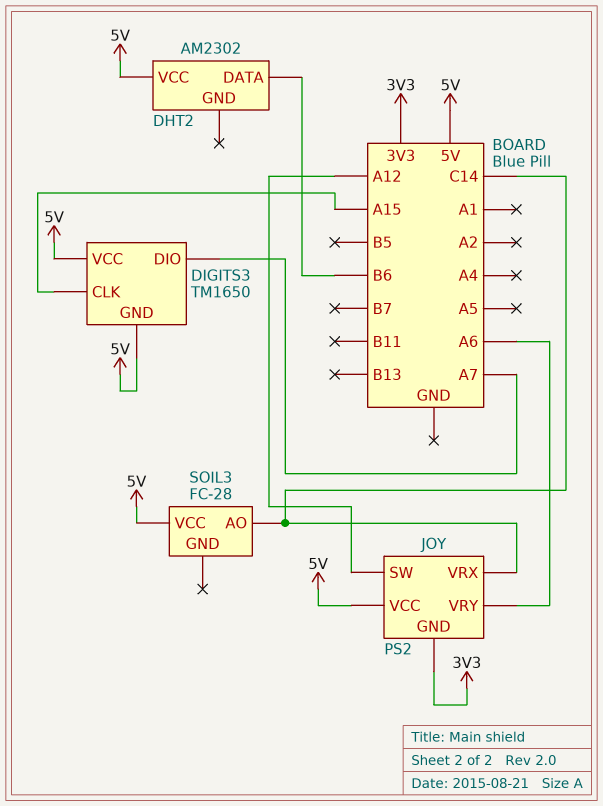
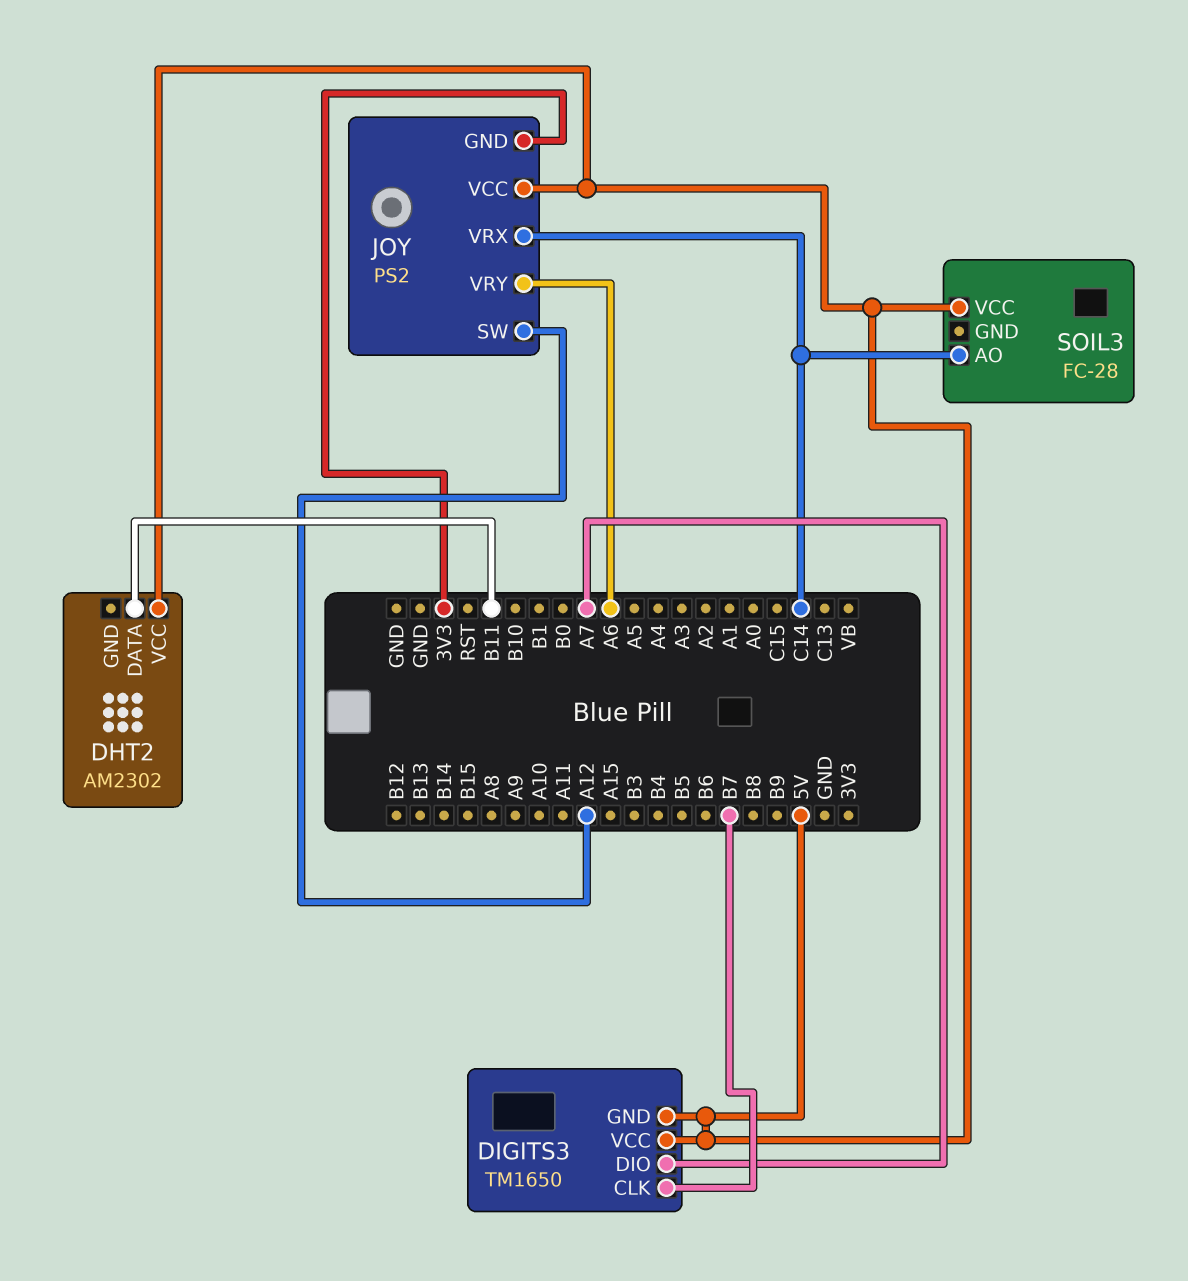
DHT2 pin DATA: B6 -> B11
DIGITS3 pin CLK: A15 -> B7

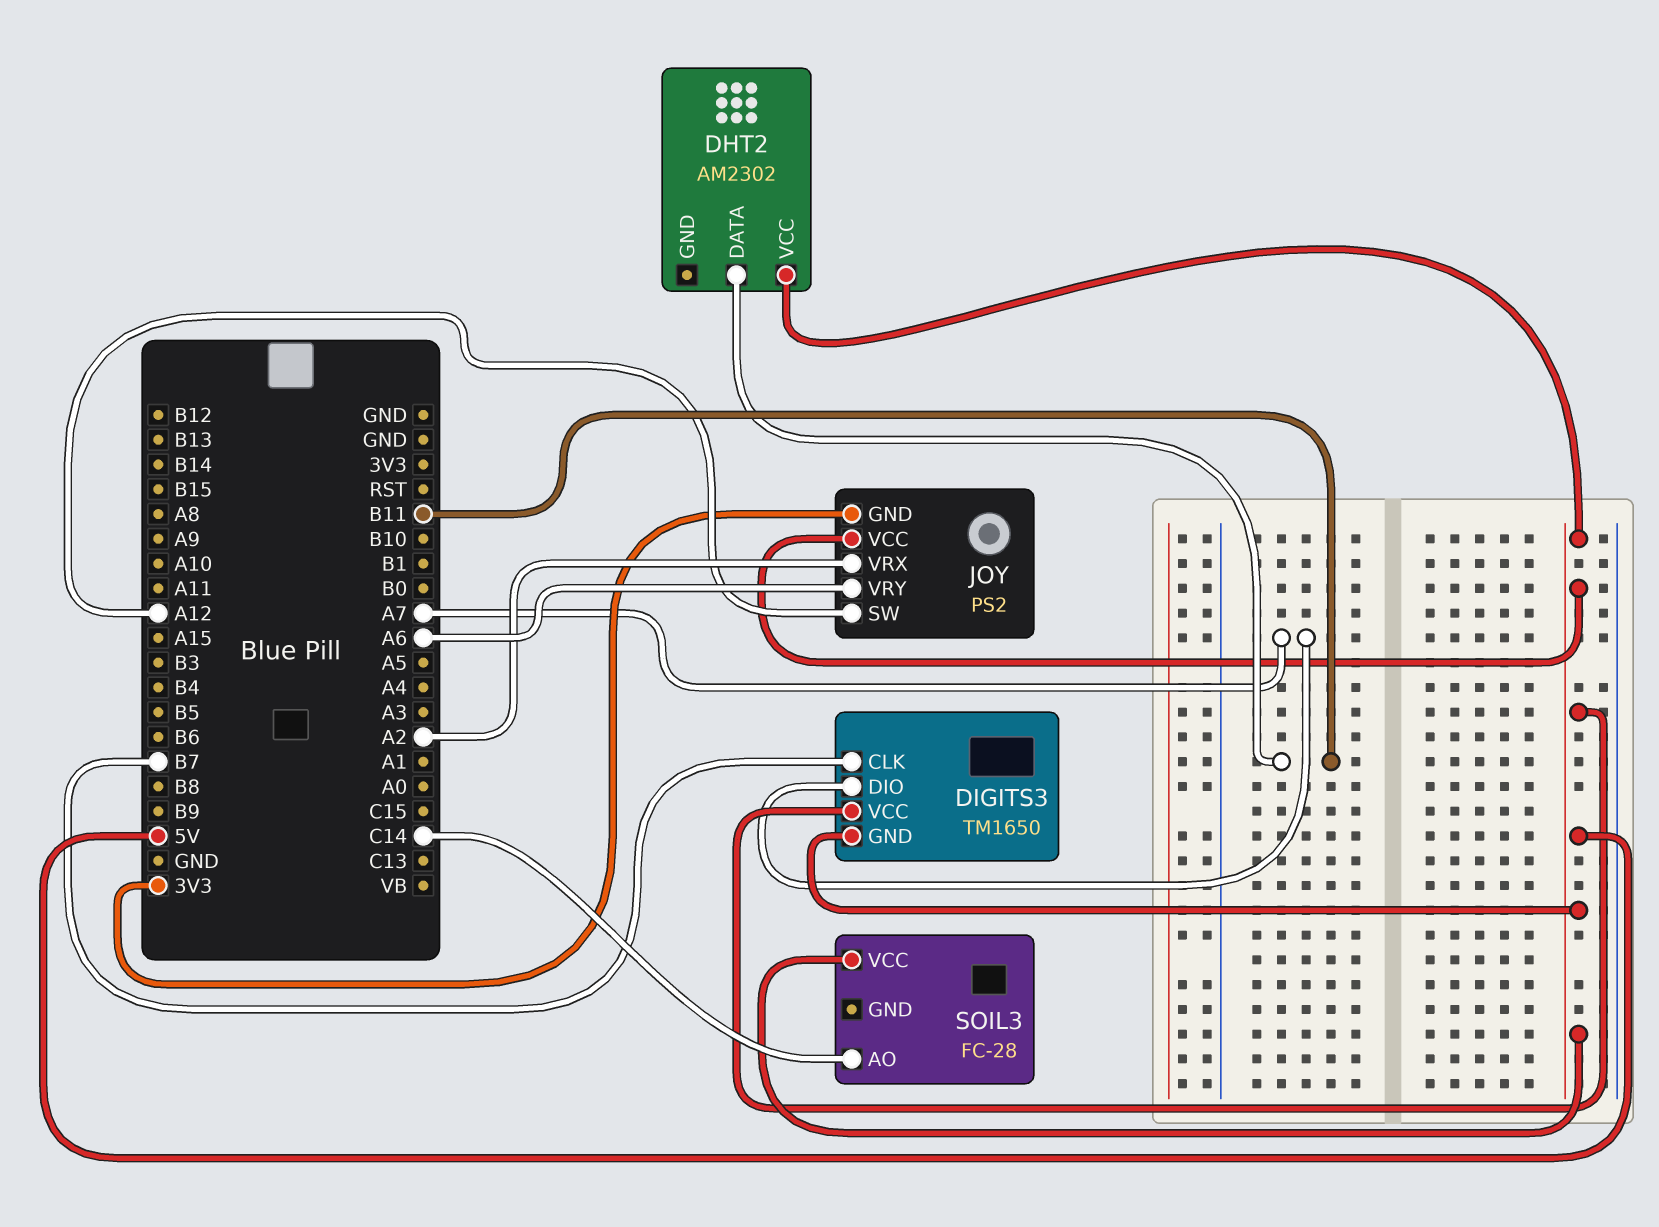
JOY pin VRX: C14 -> A2

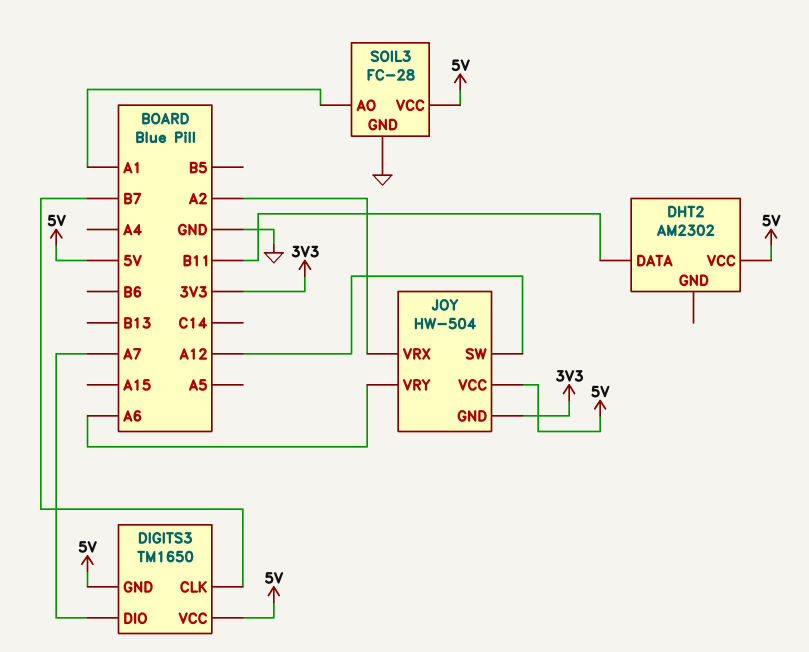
JOY: PS2 -> HW-504
SOIL3 pin AO: C14 -> A1
SOIL3 pin GND: none -> GND

